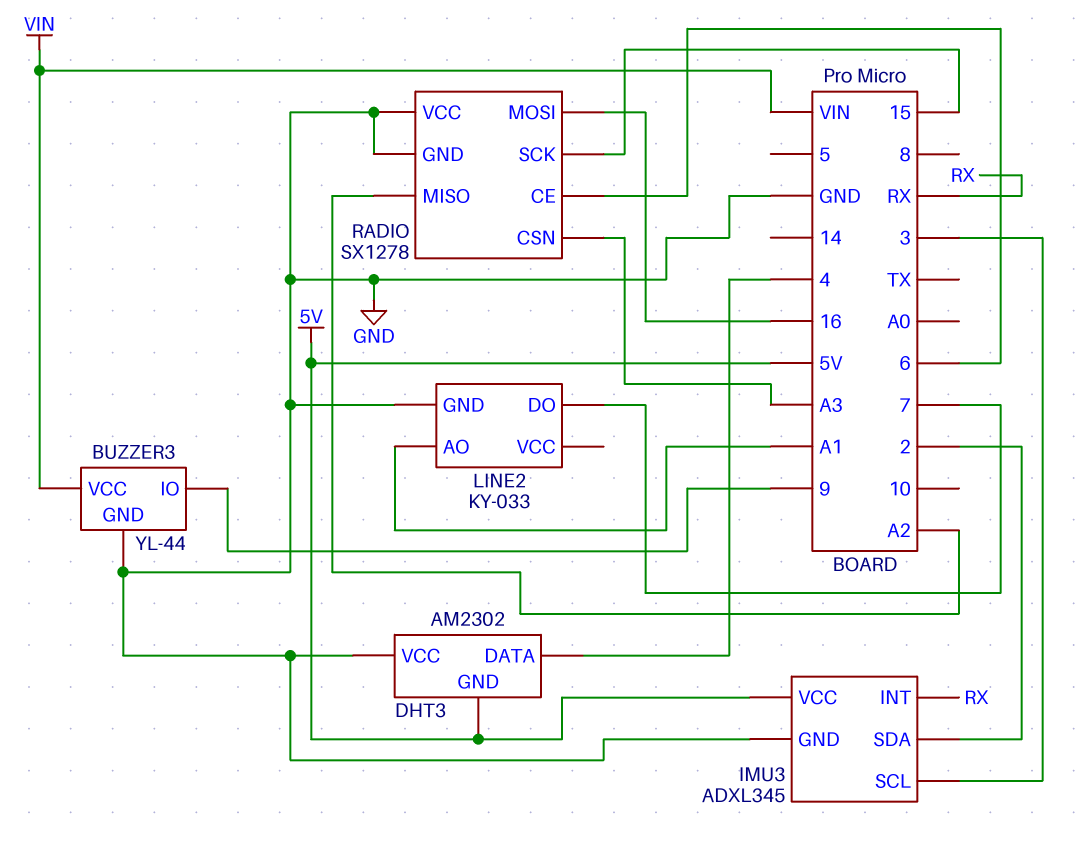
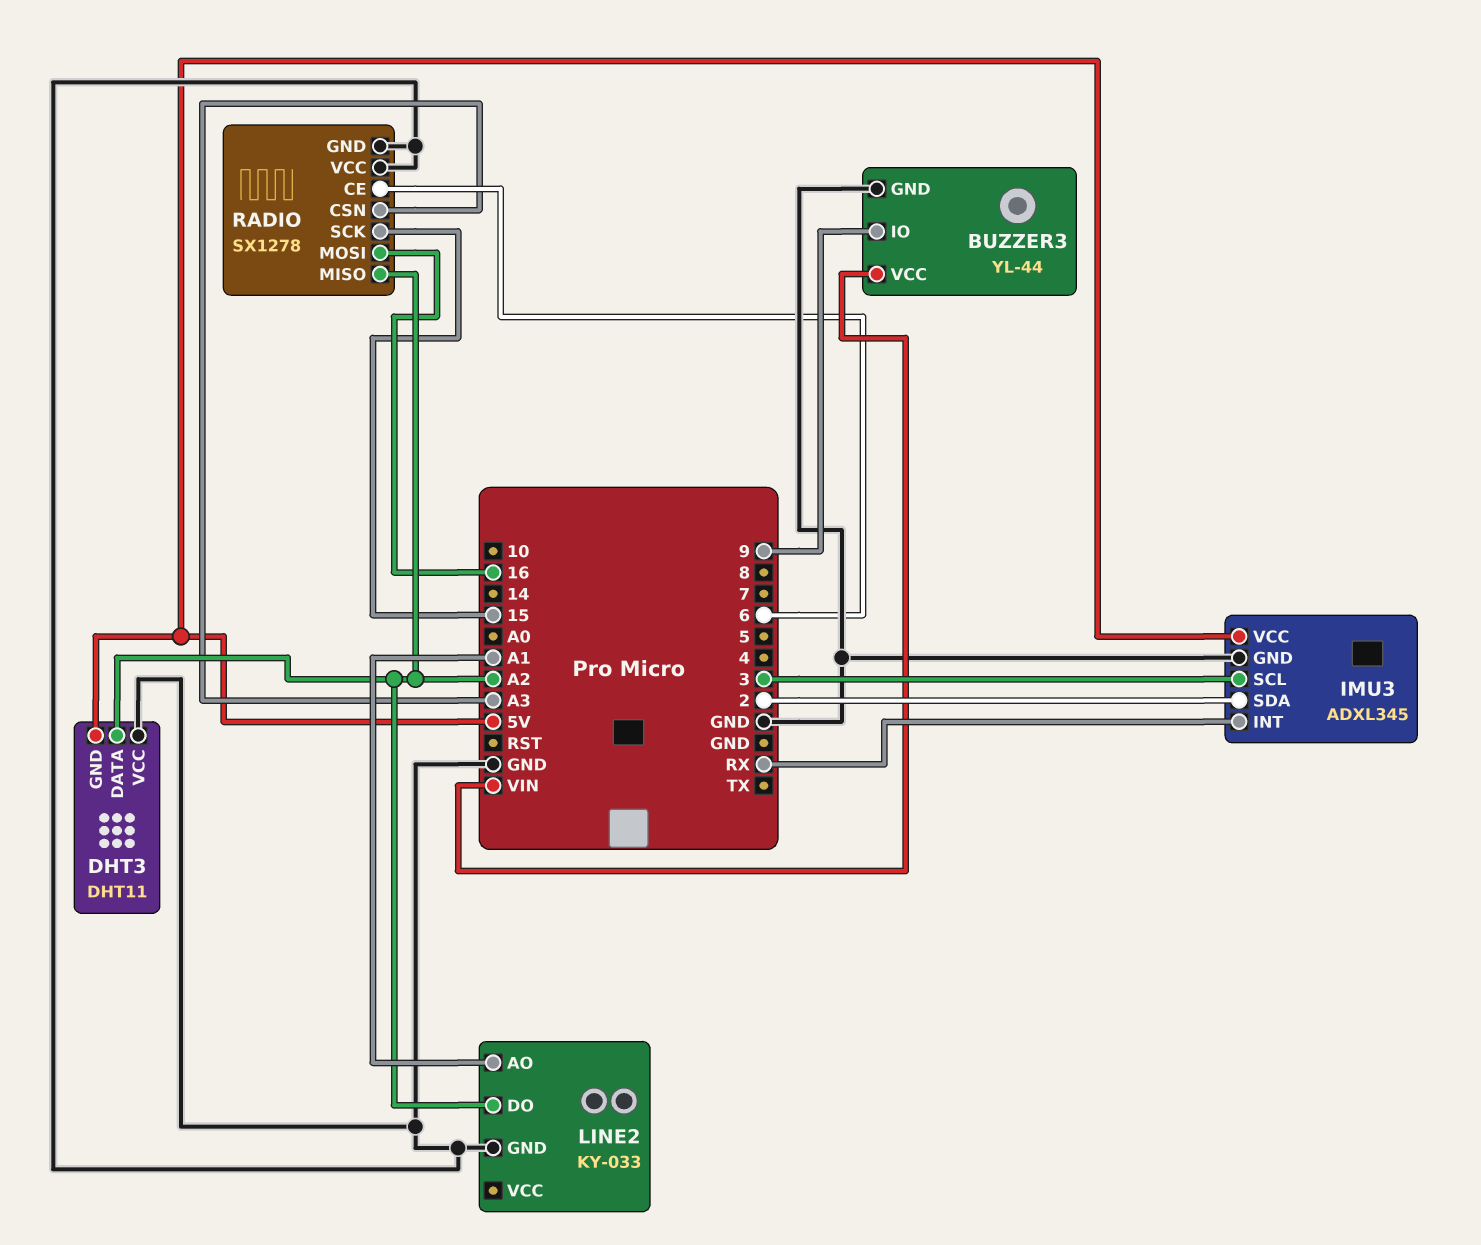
DHT3: AM2302 -> DHT11
DHT3 pin DATA: 4 -> A2
LINE2 pin DO: 7 -> A2

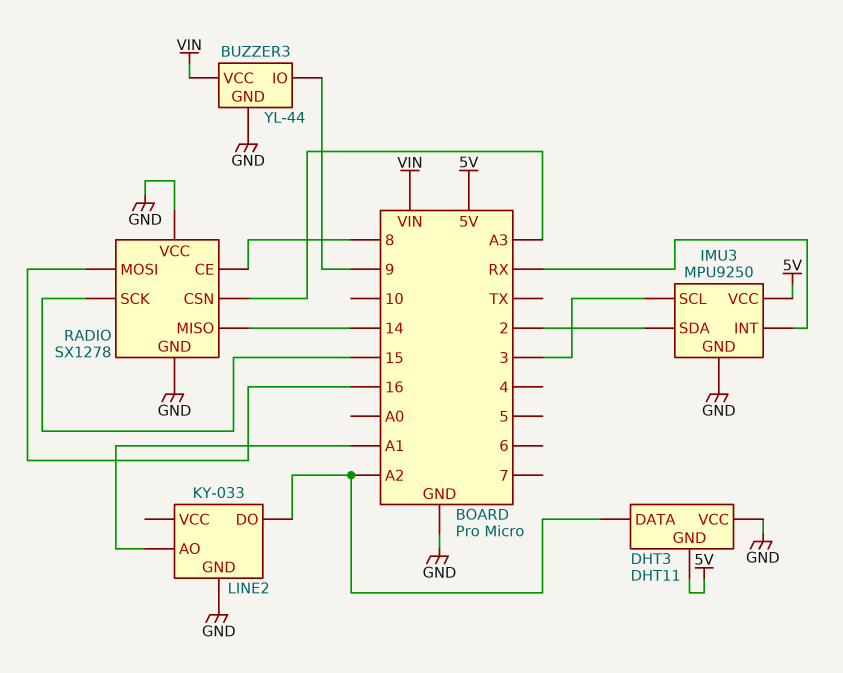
IMU3: ADXL345 -> MPU9250
RADIO pin CE: 6 -> 8
RADIO pin MISO: A2 -> 14

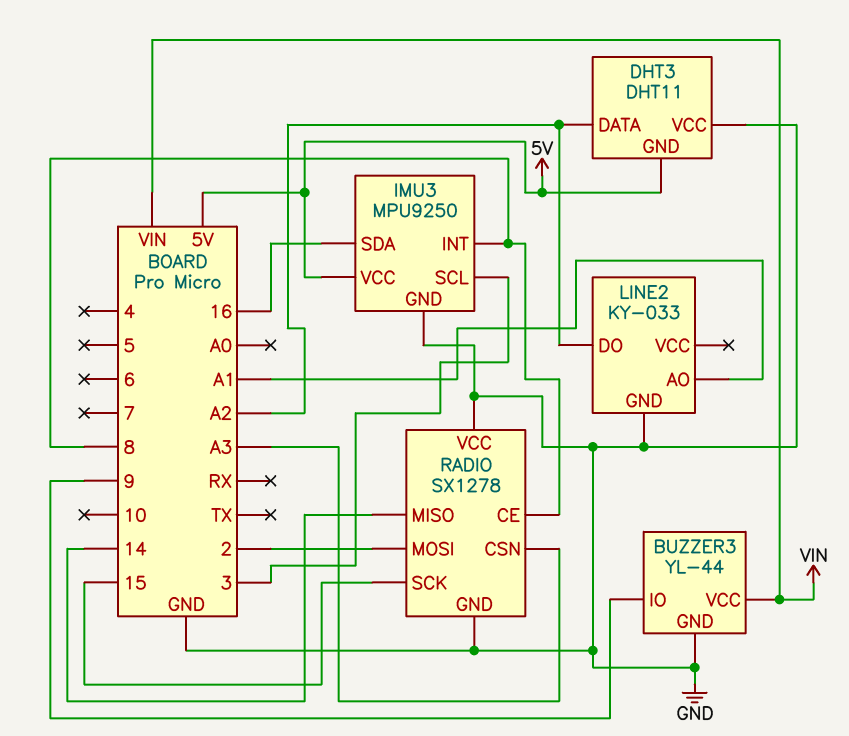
IMU3 pin INT: RX -> 8
IMU3 pin SDA: 2 -> 16
RADIO pin MOSI: 16 -> 2

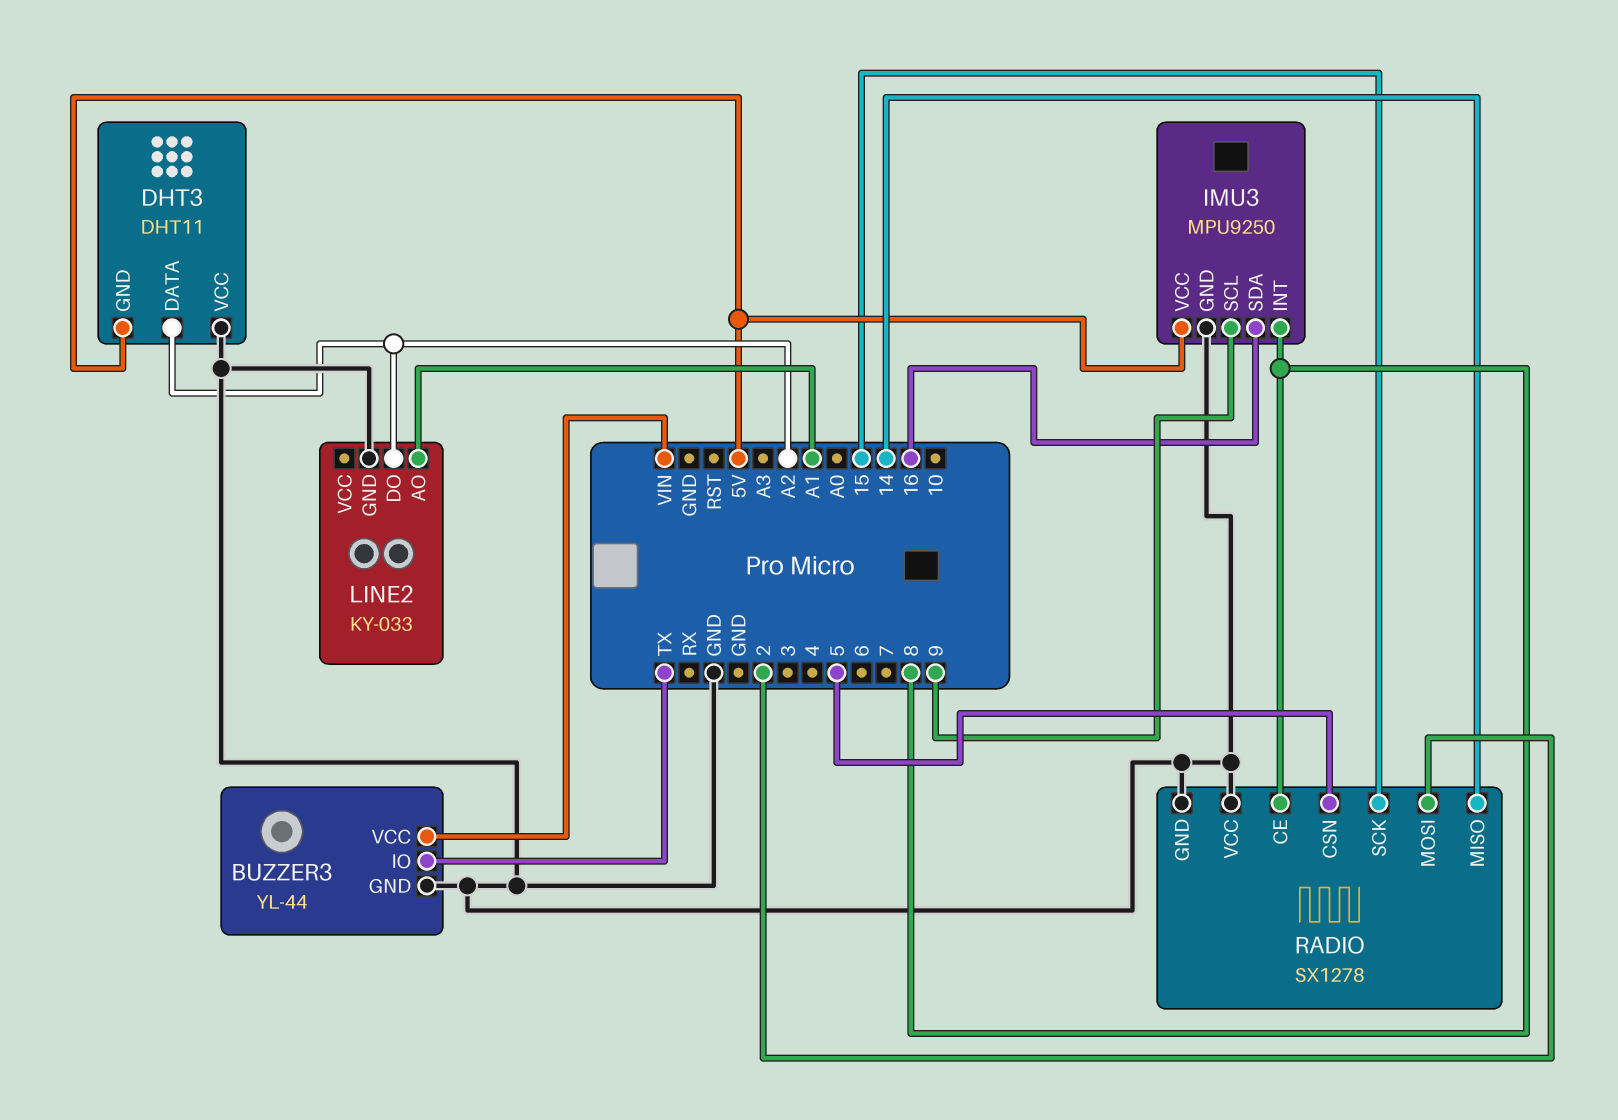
BUZZER3 pin IO: 9 -> TX
IMU3 pin SCL: 3 -> 9
RADIO pin CSN: A3 -> 5

